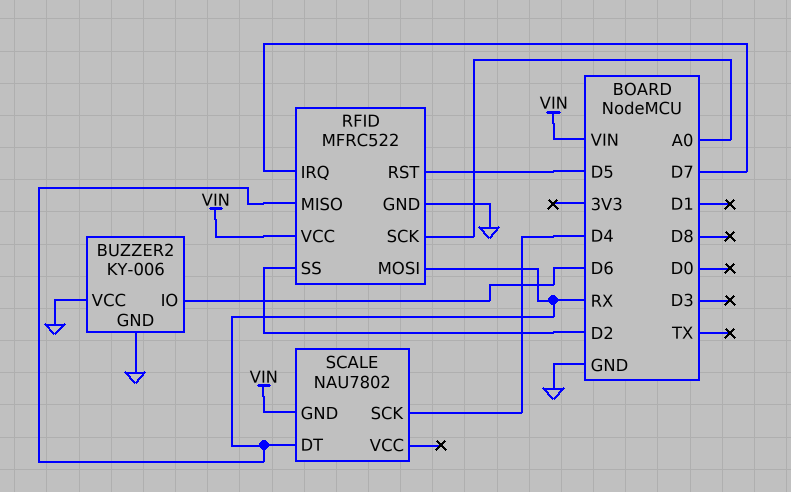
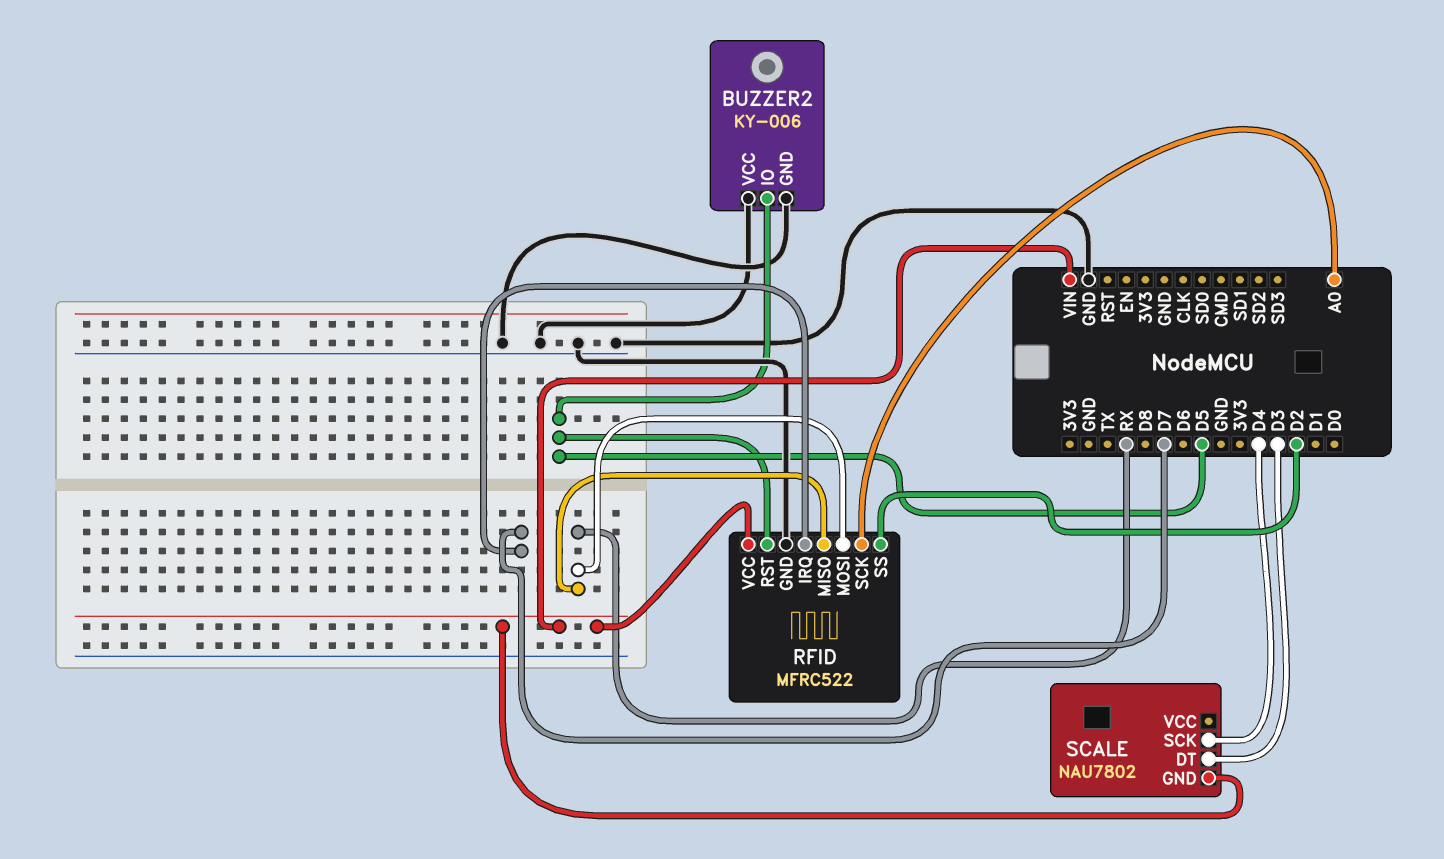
BUZZER2 pin IO: D6 -> D5
SCALE pin DT: RX -> D3

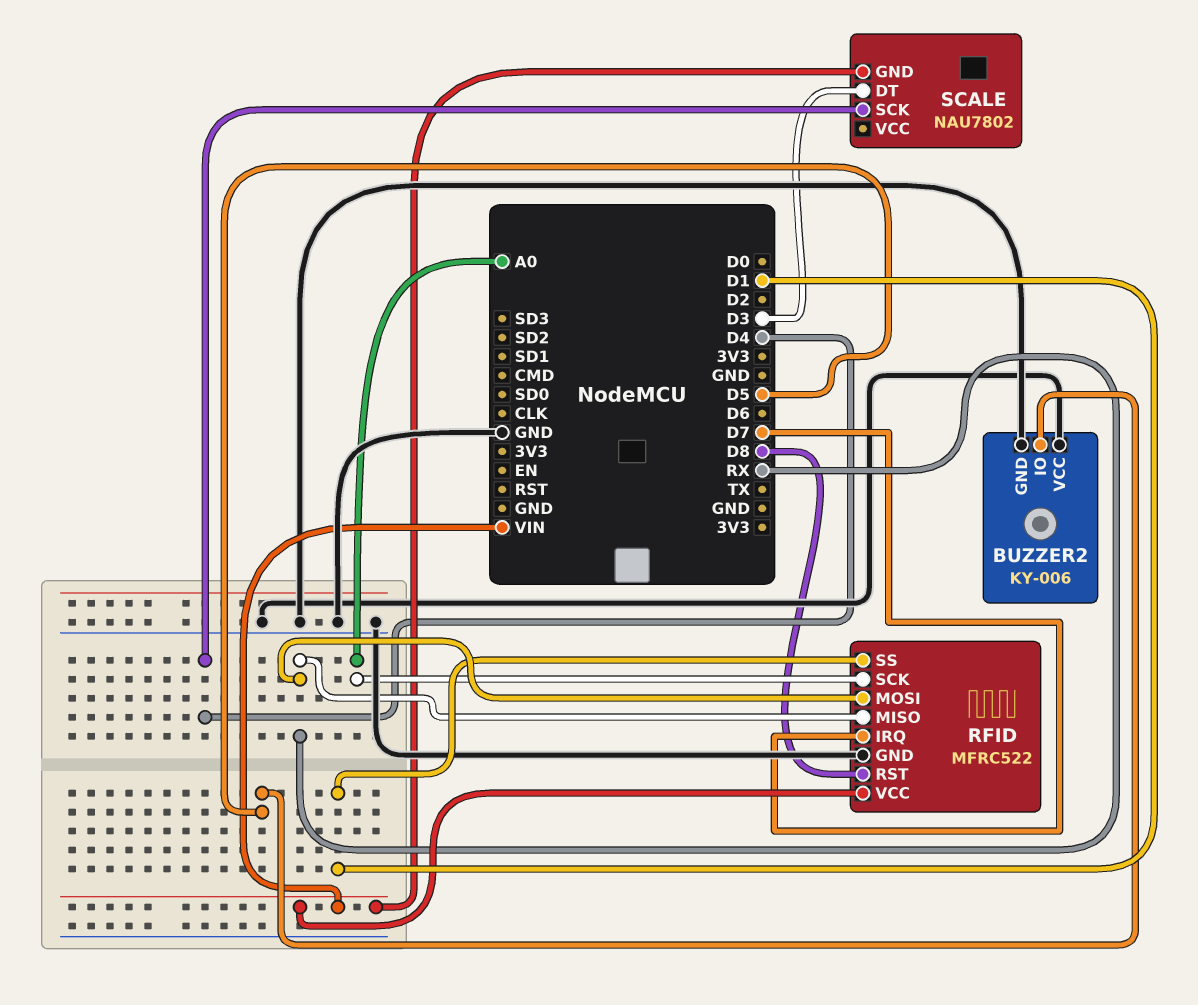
RFID pin RST: D5 -> D8
RFID pin SS: D2 -> D1

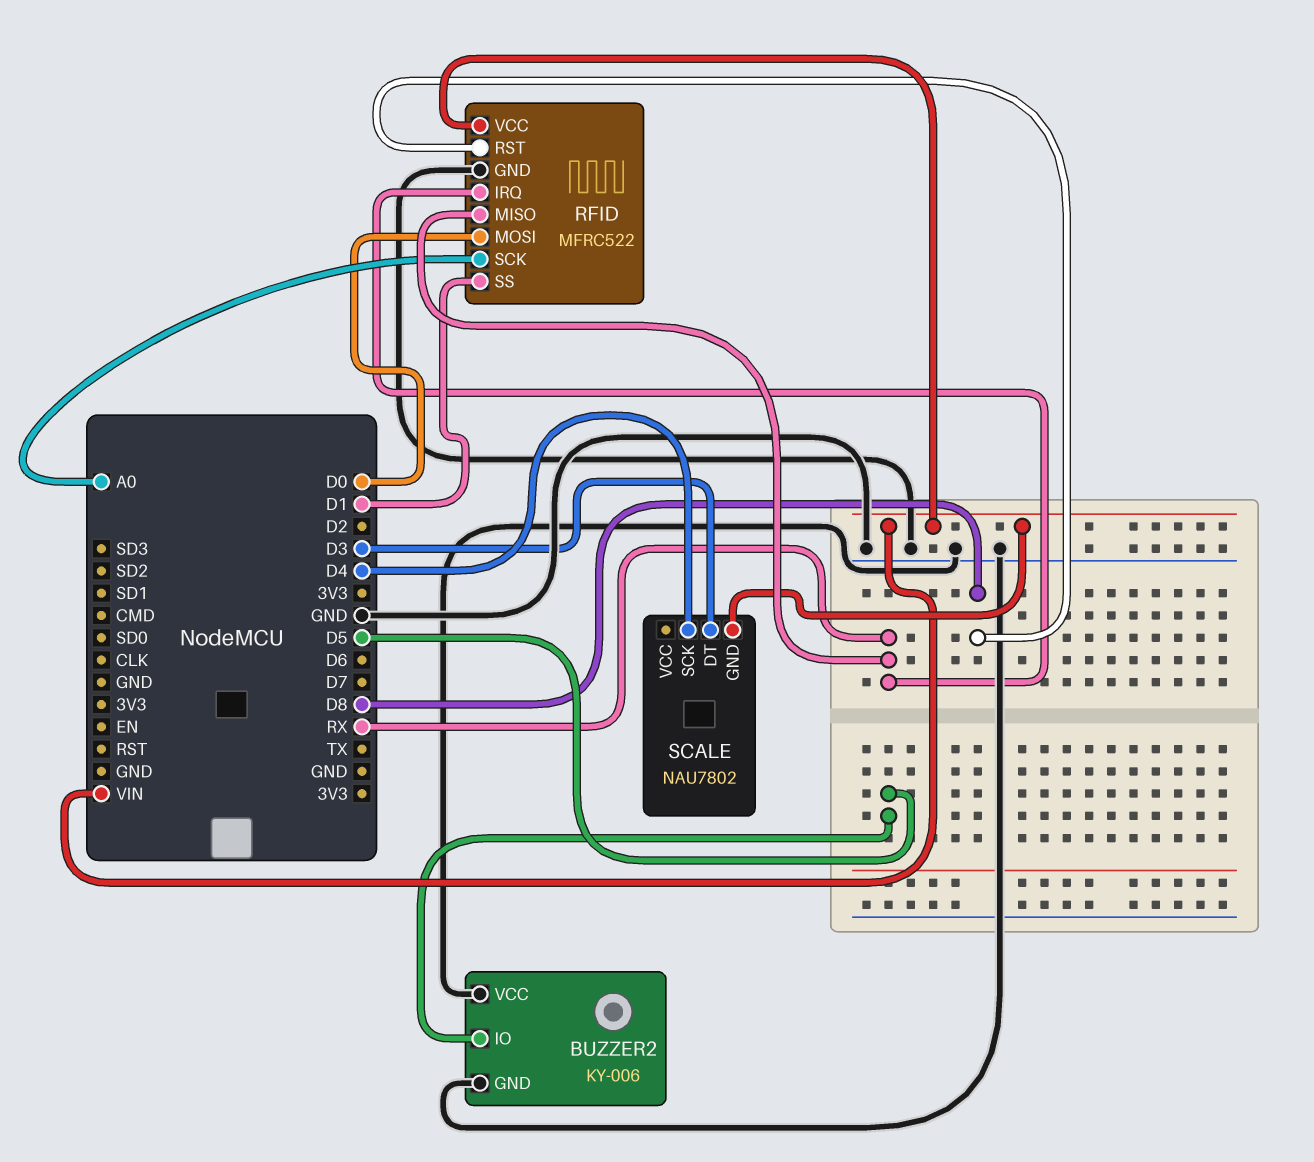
RFID pin IRQ: D7 -> RX
RFID pin MOSI: RX -> D0

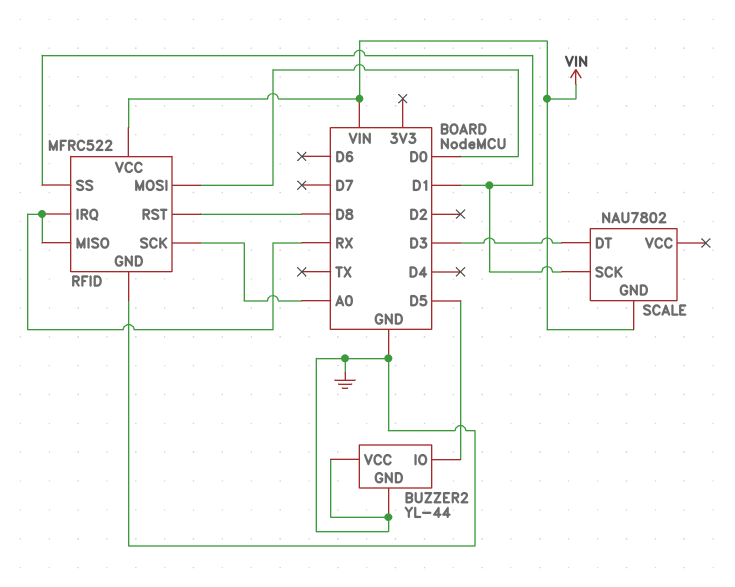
BUZZER2: KY-006 -> YL-44
SCALE pin SCK: D4 -> D1

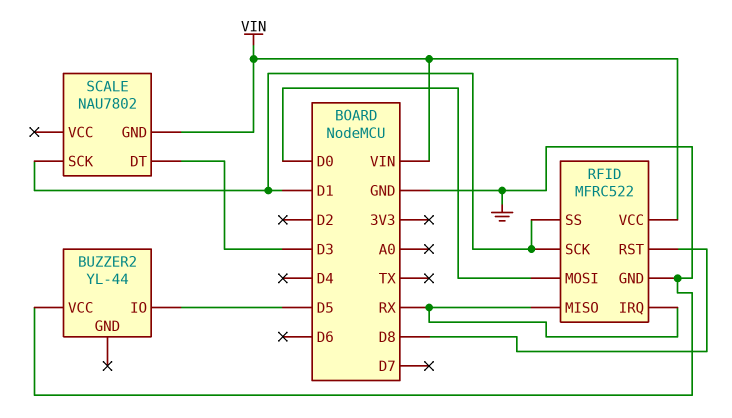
BUZZER2 pin GND: GND -> none
RFID pin SCK: A0 -> D1

